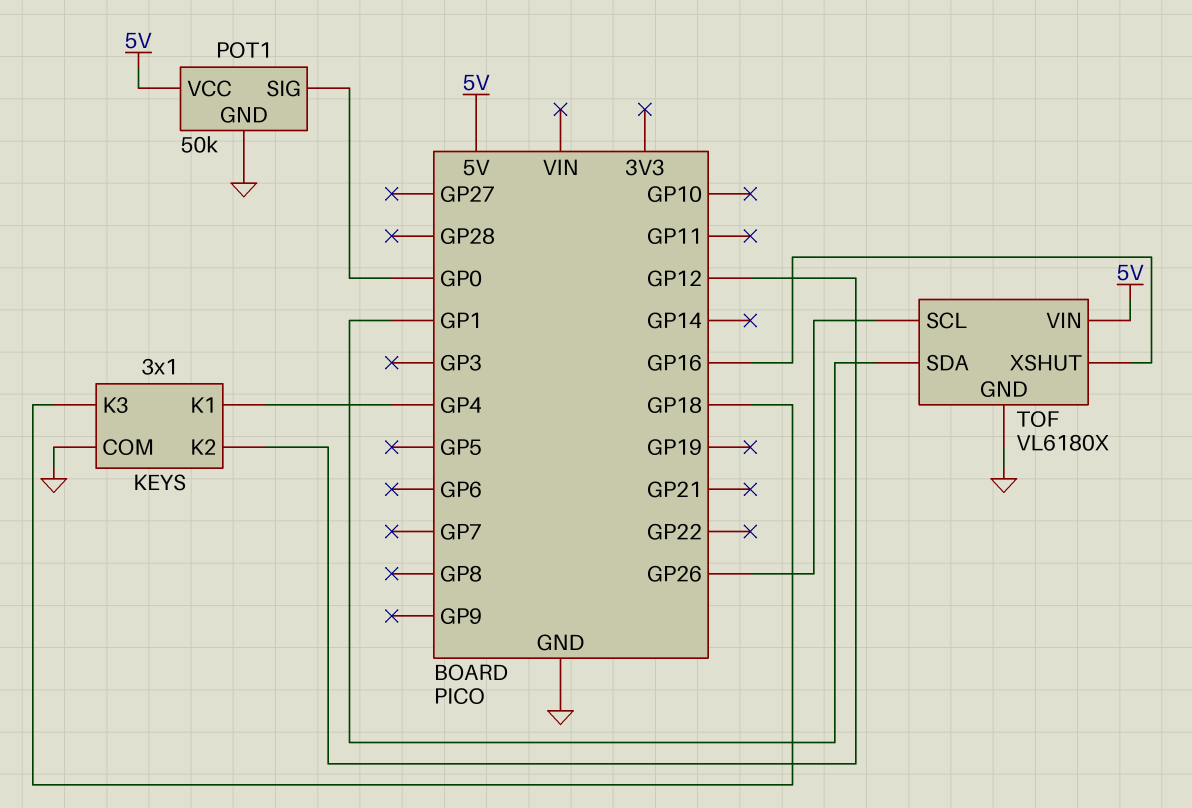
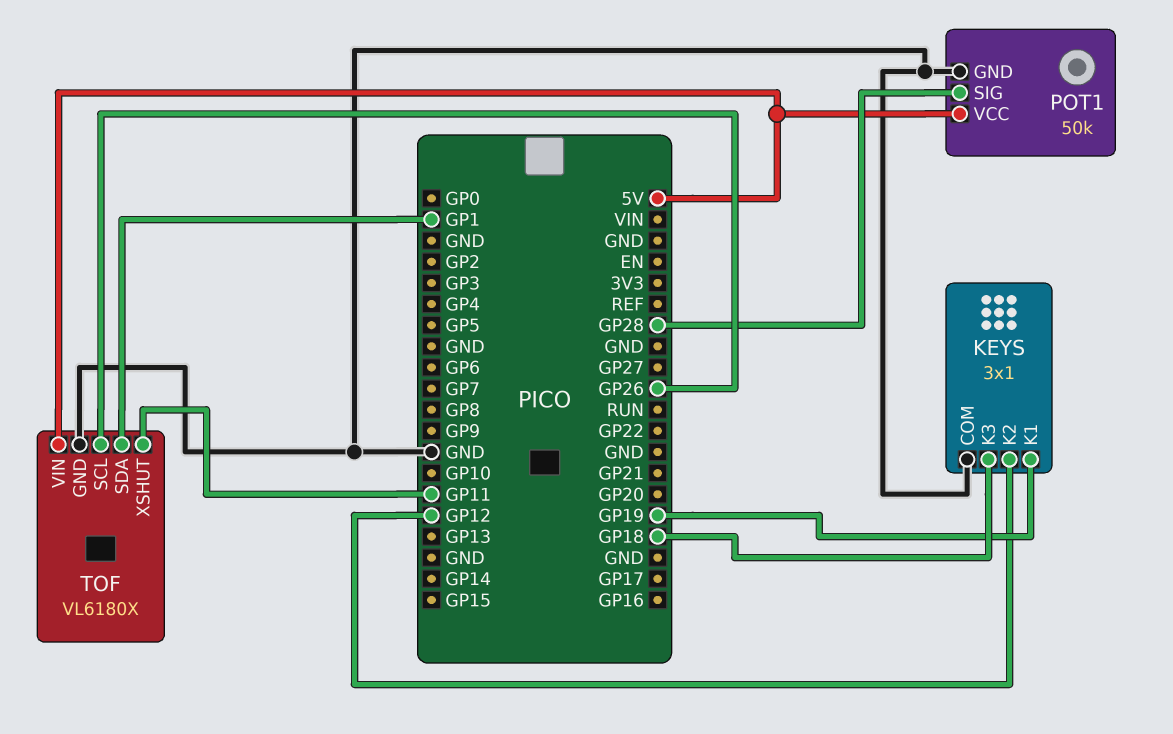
KEYS pin K1: GP4 -> GP19
POT1 pin SIG: GP0 -> GP28
TOF pin XSHUT: GP16 -> GP11

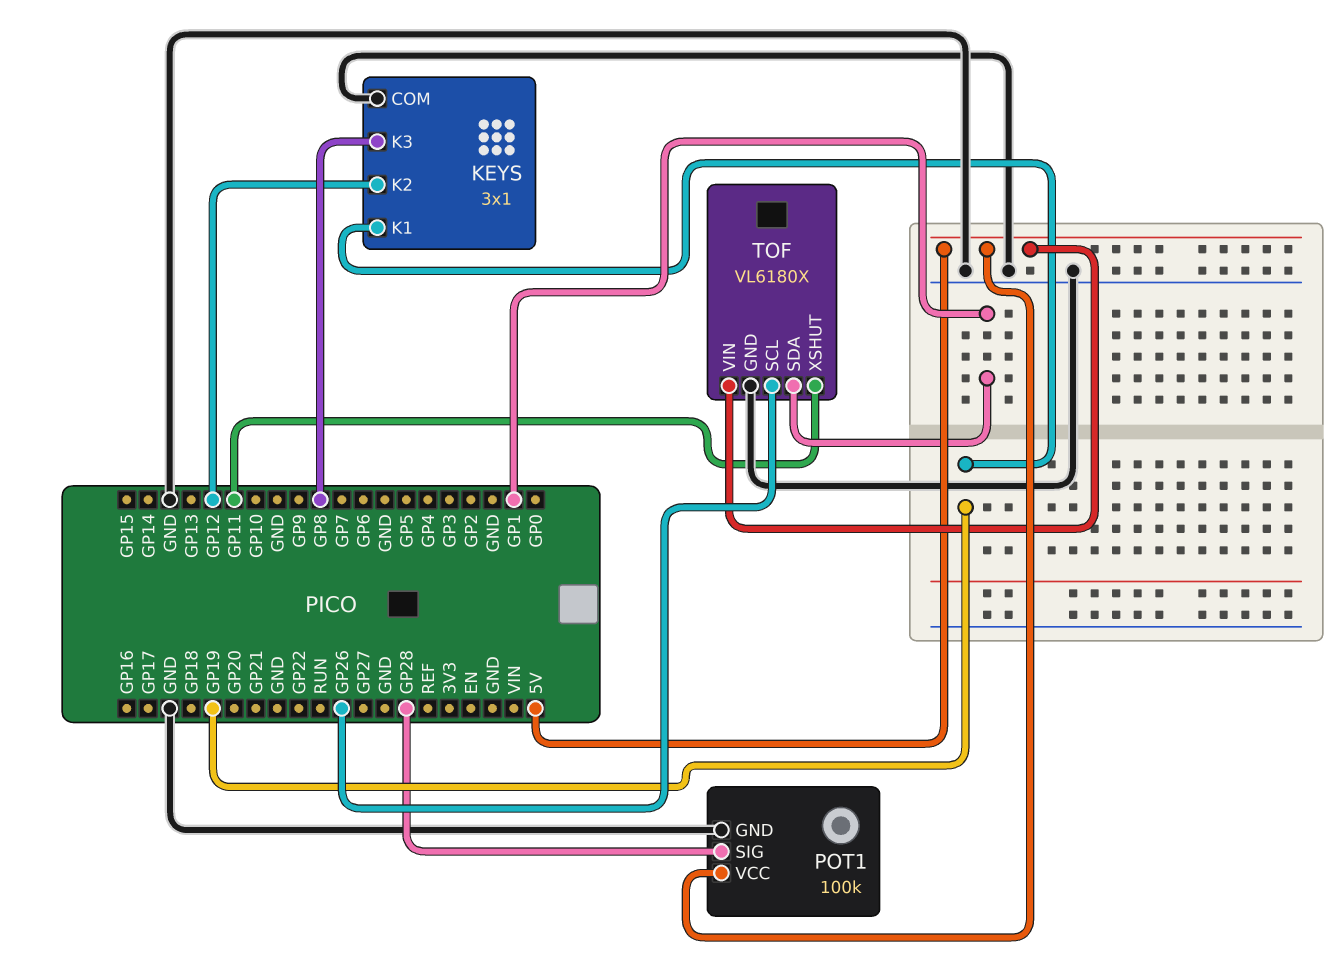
KEYS pin K3: GP18 -> GP8
POT1: 50k -> 100k

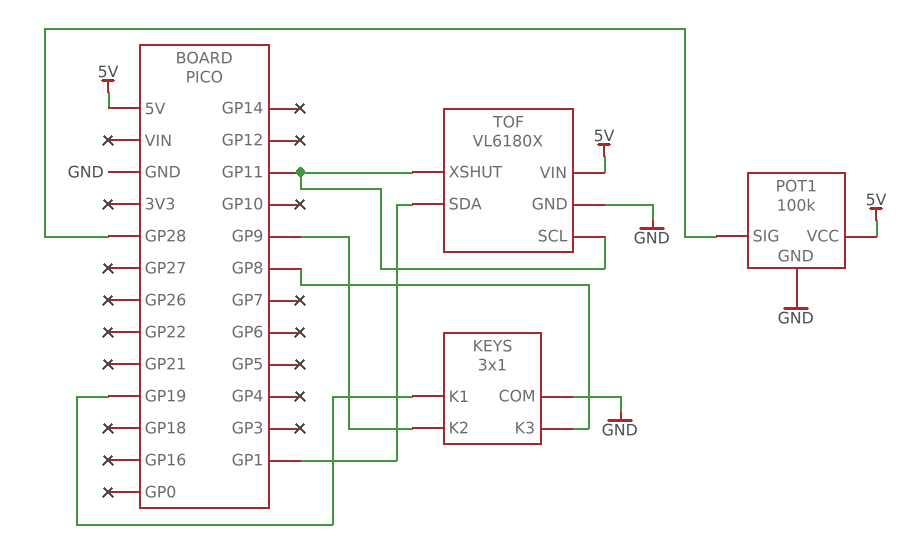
KEYS pin K2: GP12 -> GP9
TOF pin SCL: GP26 -> GP11

